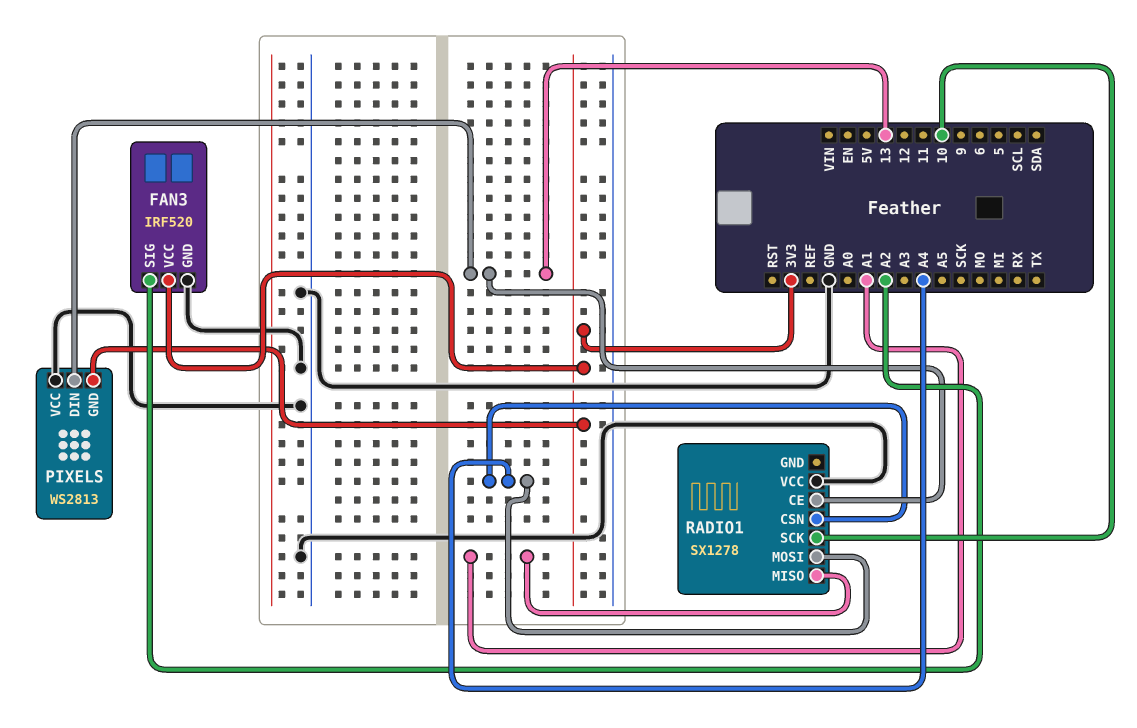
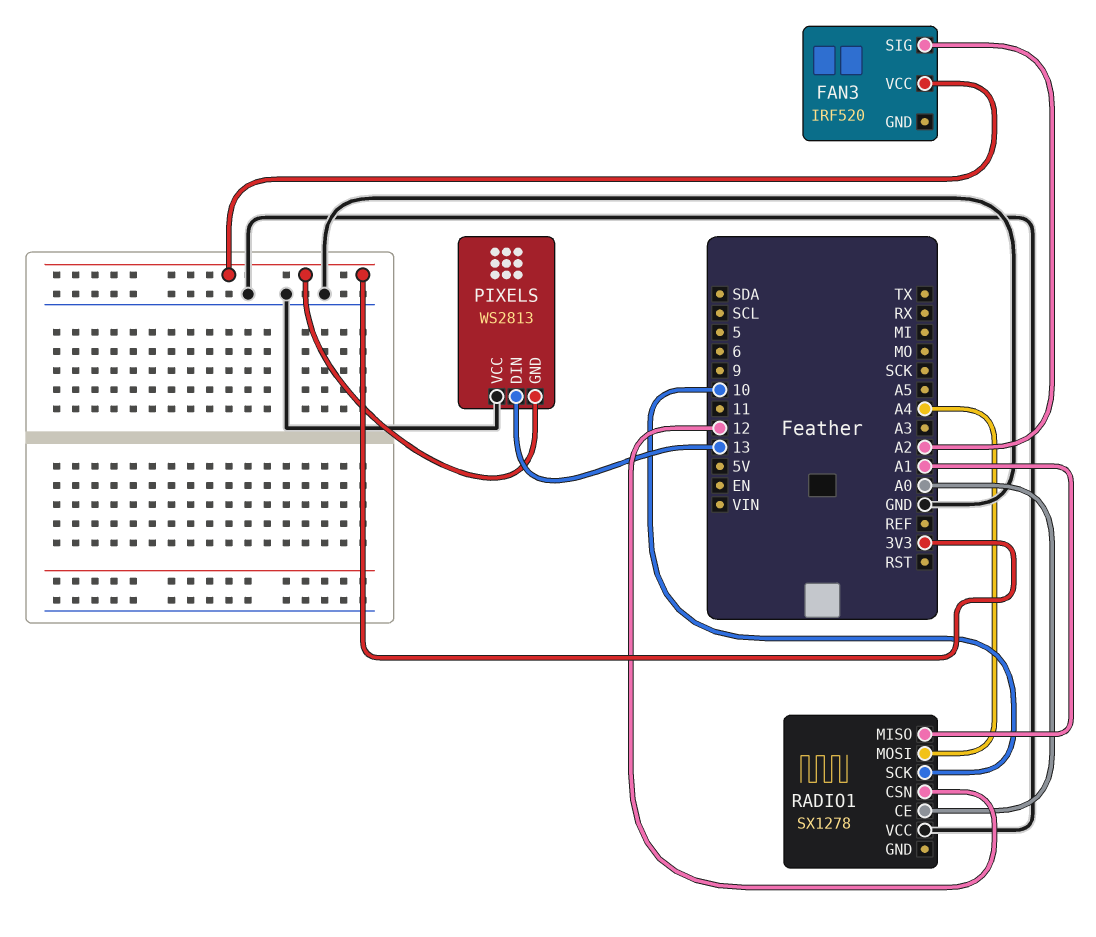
FAN3 pin GND: GND -> none
RADIO1 pin CE: 13 -> A0
RADIO1 pin CSN: A4 -> 12

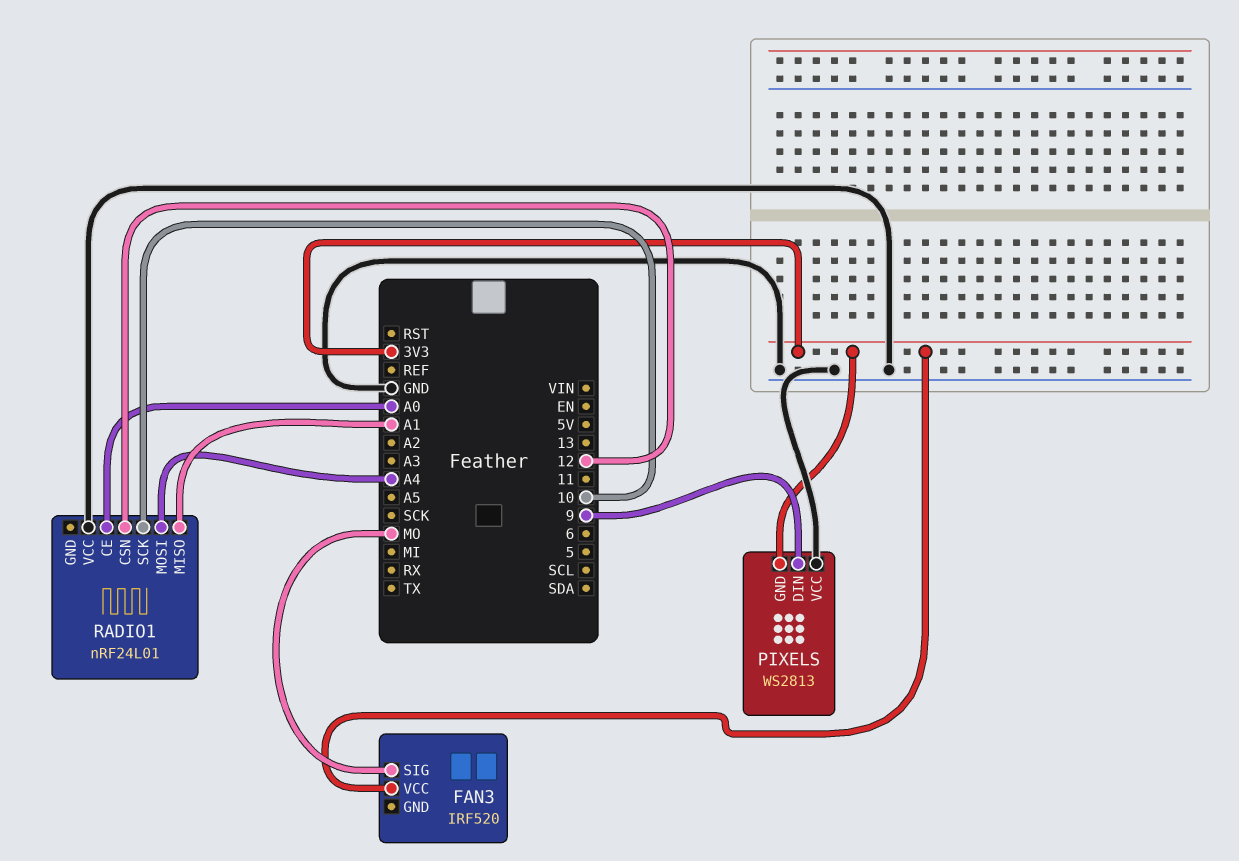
FAN3 pin SIG: A2 -> MO
PIXELS pin DIN: 13 -> 9
RADIO1: SX1278 -> nRF24L01

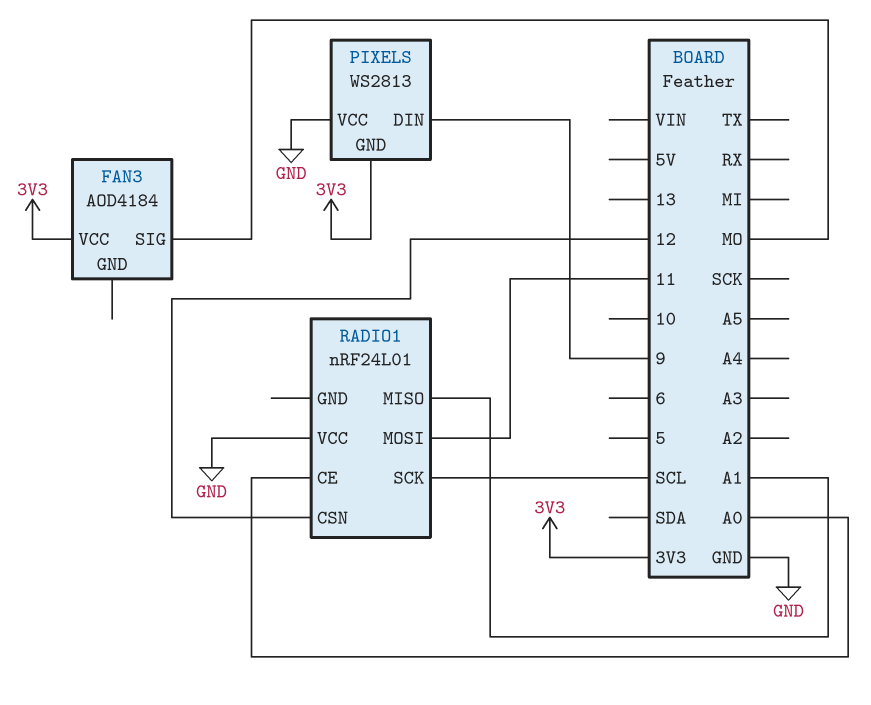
FAN3: IRF520 -> AOD4184
RADIO1 pin MOSI: A4 -> 11
RADIO1 pin SCK: 10 -> SCL

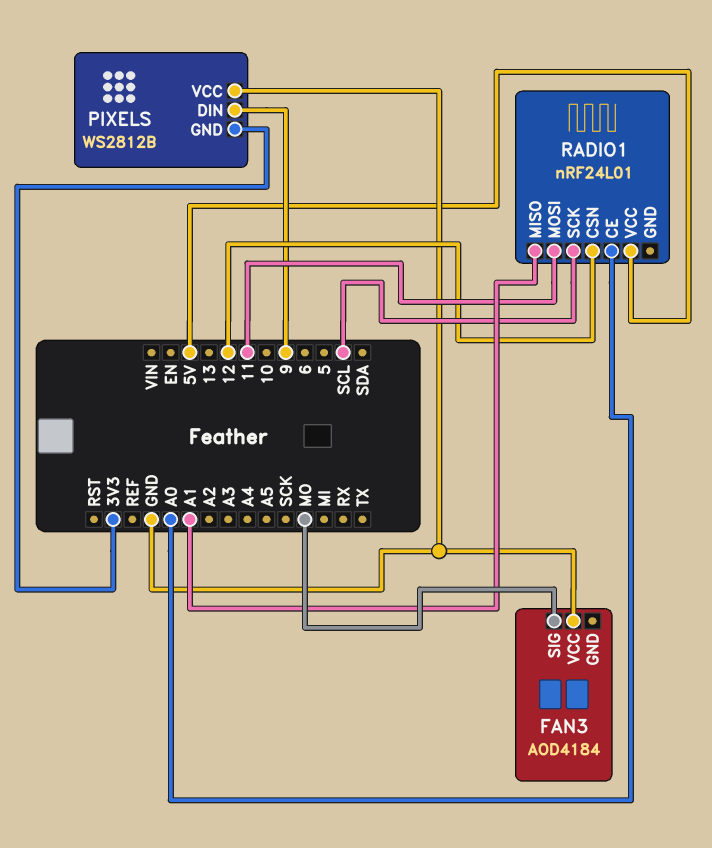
FAN3 pin VCC: 3V3 -> GND
PIXELS: WS2813 -> WS2812B
RADIO1 pin VCC: GND -> 5V

